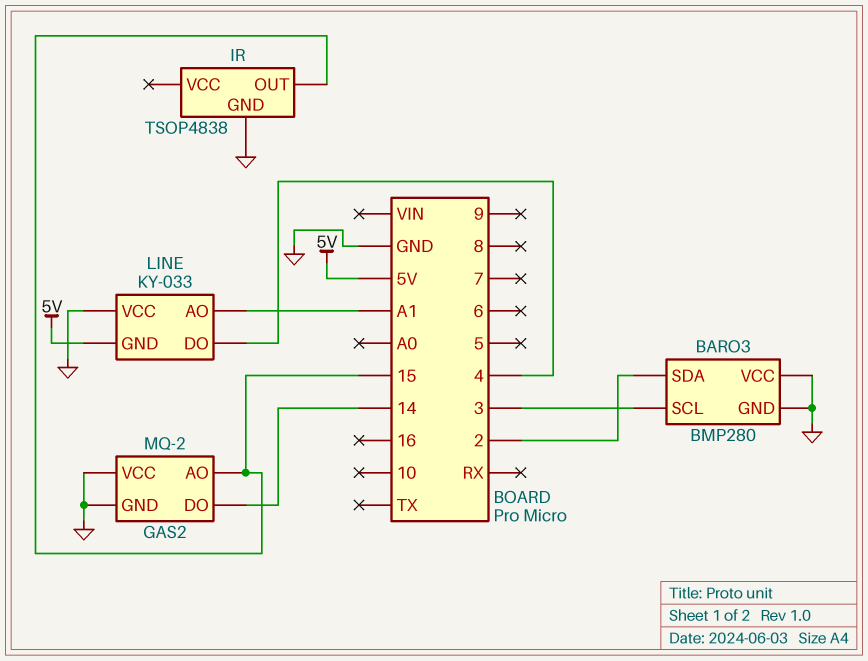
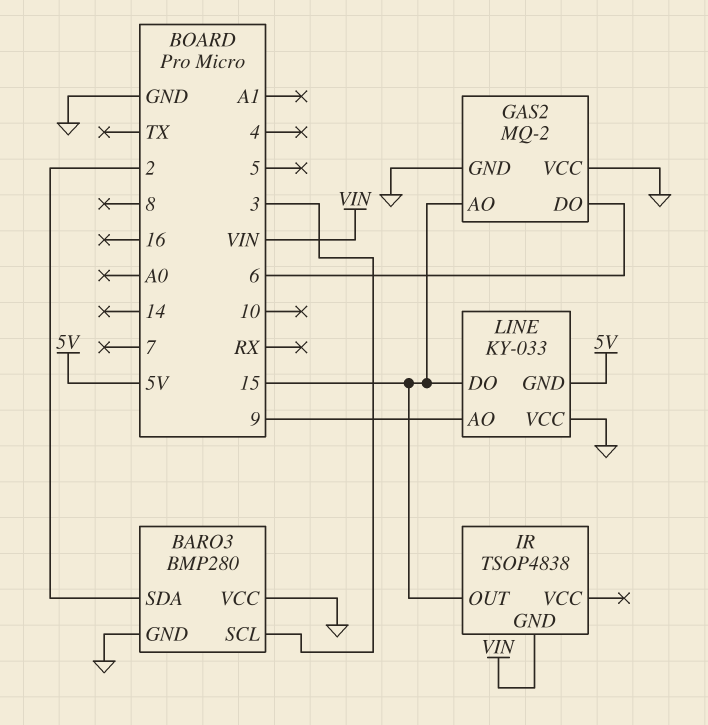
GAS2 pin DO: 14 -> 6
IR pin GND: GND -> VIN
LINE pin AO: A1 -> 9
LINE pin DO: 4 -> 15

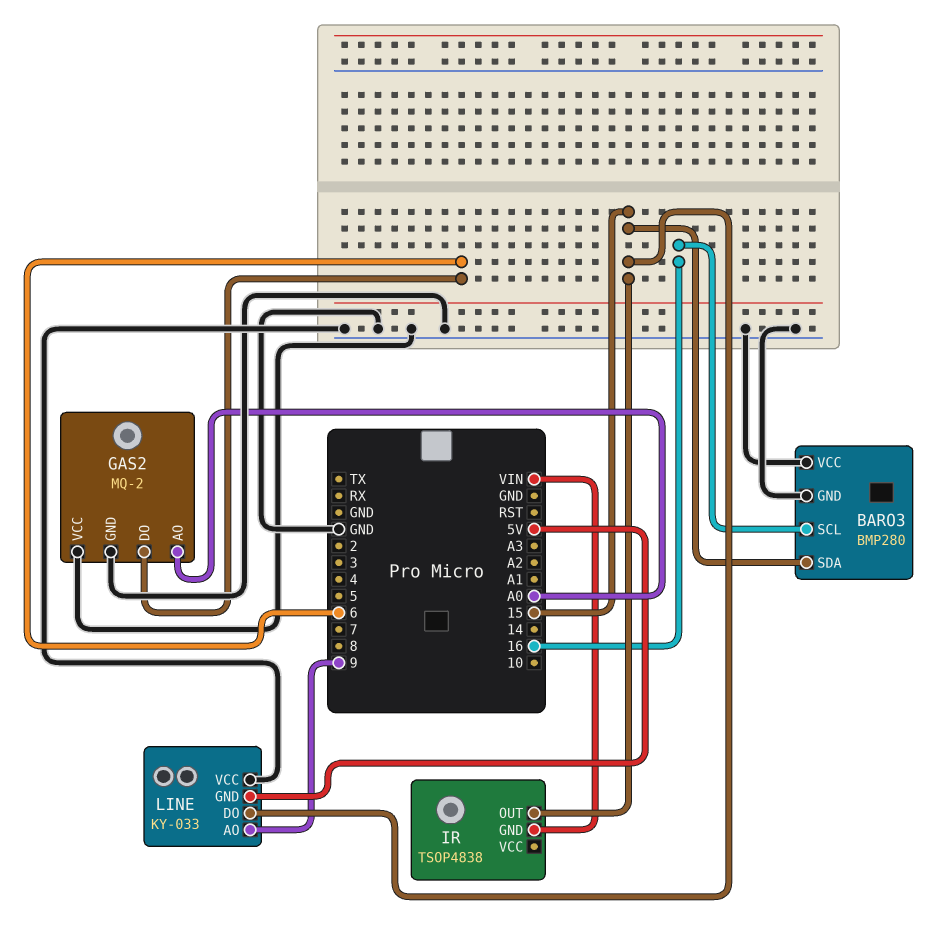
BARO3 pin SCL: 3 -> 16
BARO3 pin SDA: 2 -> 15
GAS2 pin AO: 15 -> A0

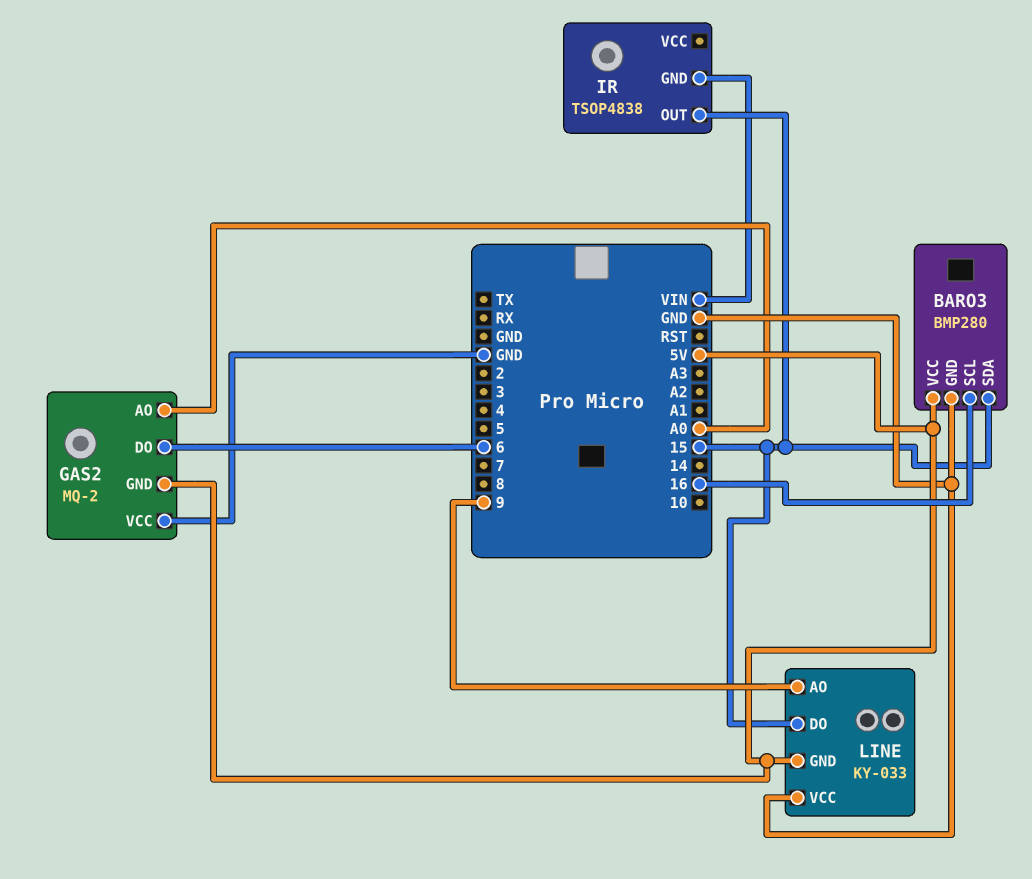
BARO3 pin VCC: GND -> 5V
GAS2 pin GND: GND -> 5V

